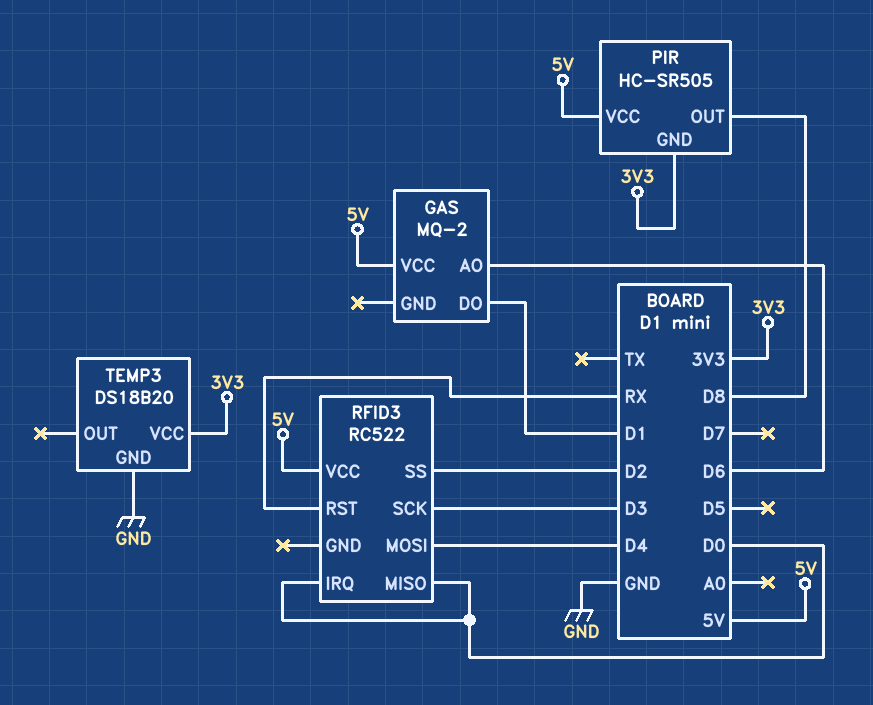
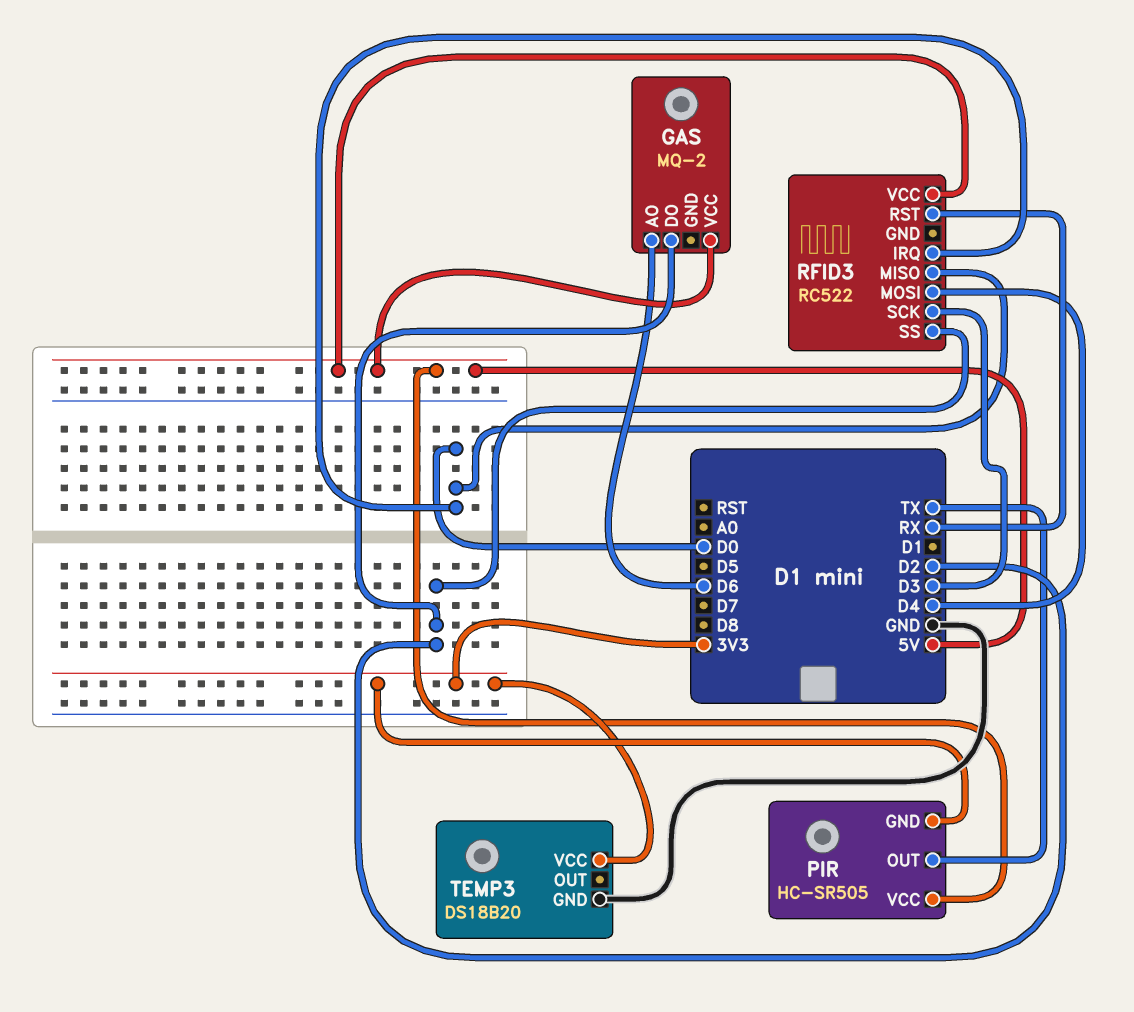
GAS pin DO: D1 -> D2
PIR pin OUT: D8 -> TX

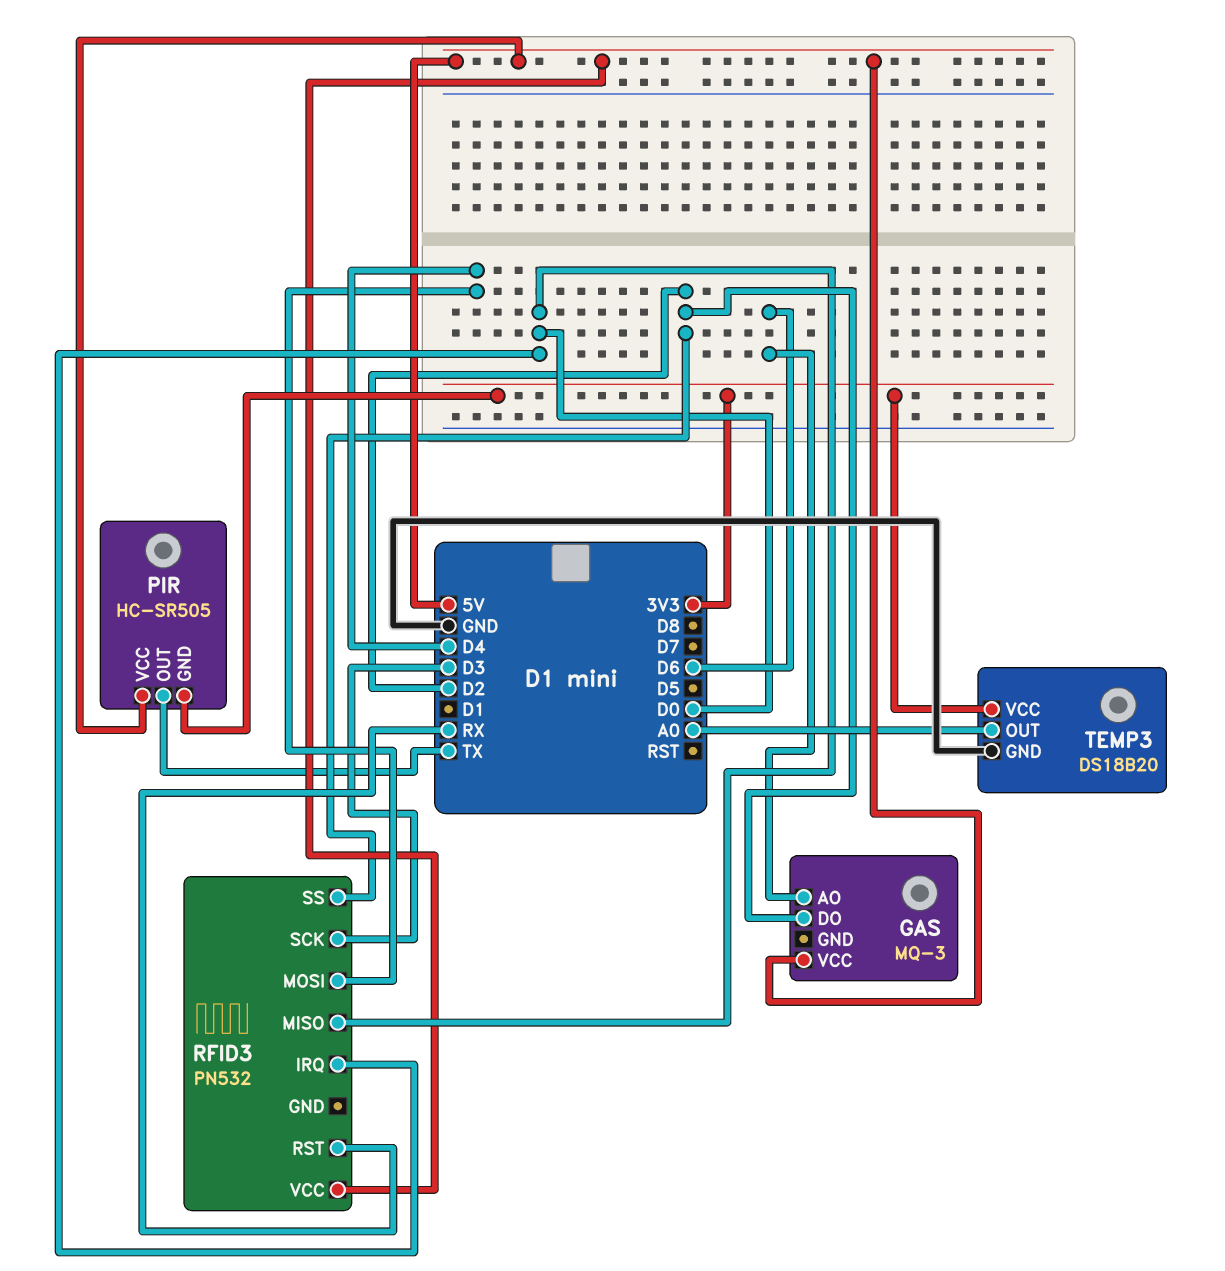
GAS: MQ-2 -> MQ-3
RFID3: RC522 -> PN532
TEMP3 pin OUT: none -> A0

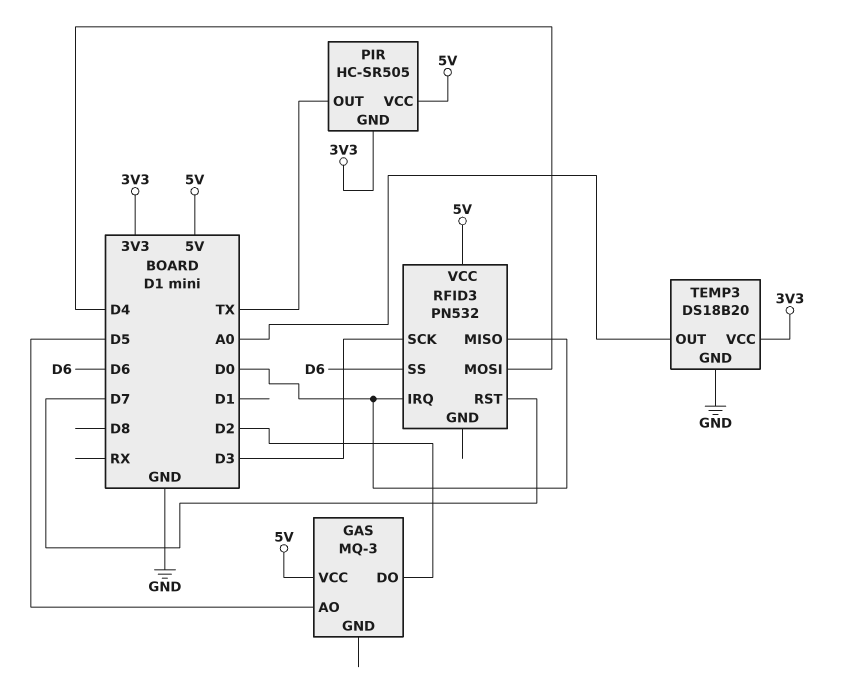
GAS pin AO: D6 -> D5
RFID3 pin RST: RX -> D7
RFID3 pin SS: D2 -> D6

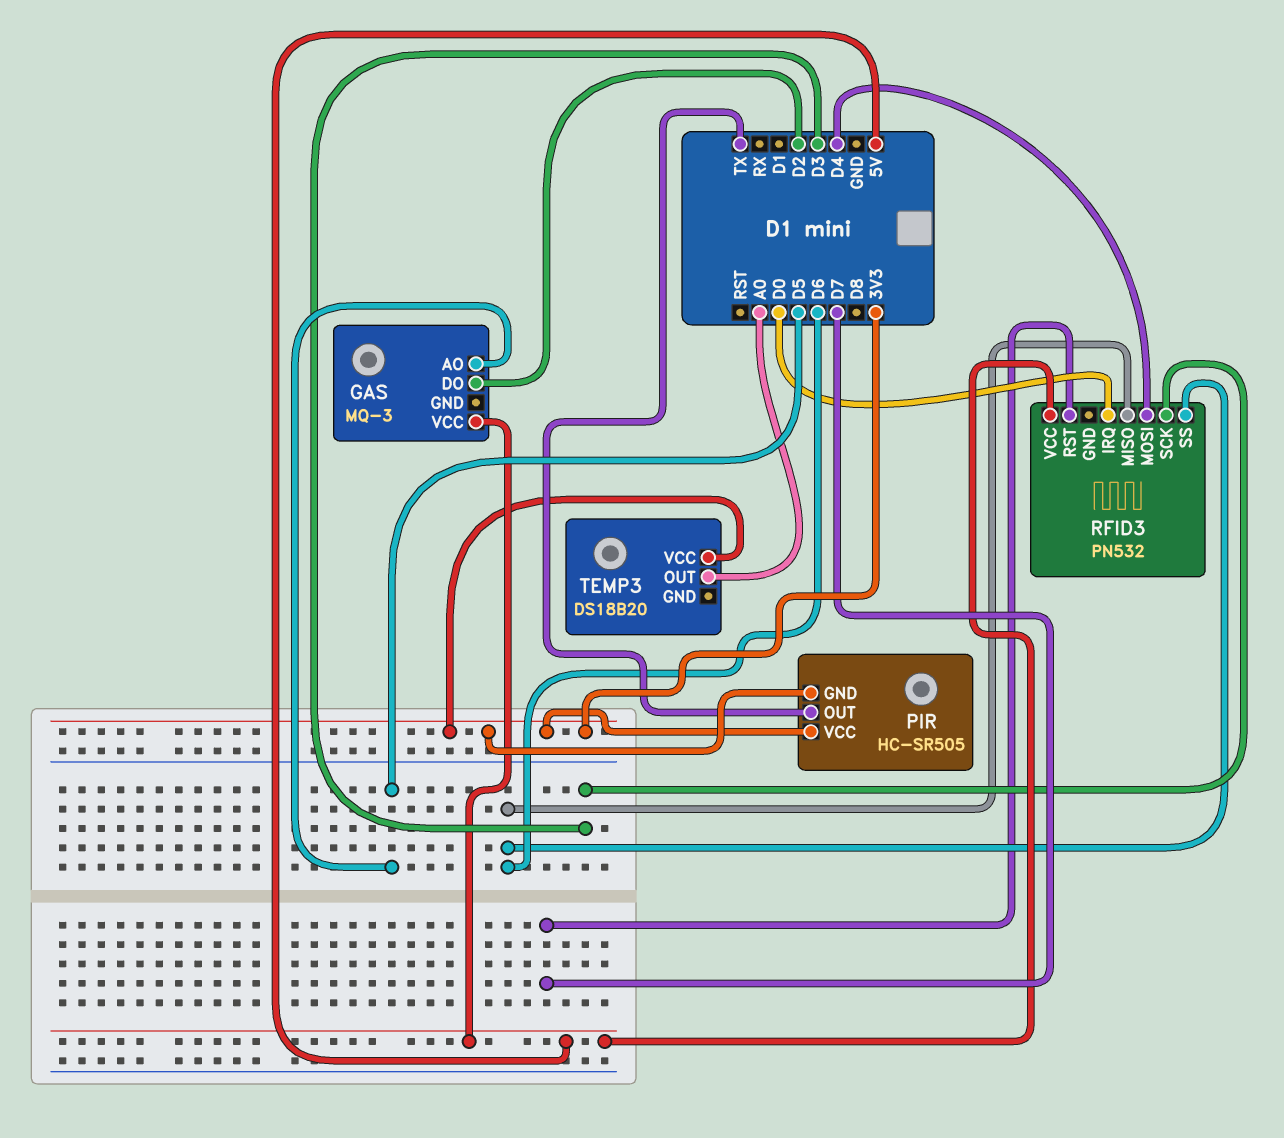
PIR pin VCC: 5V -> 3V3
RFID3 pin MISO: D0 -> D6
TEMP3 pin GND: GND -> none

